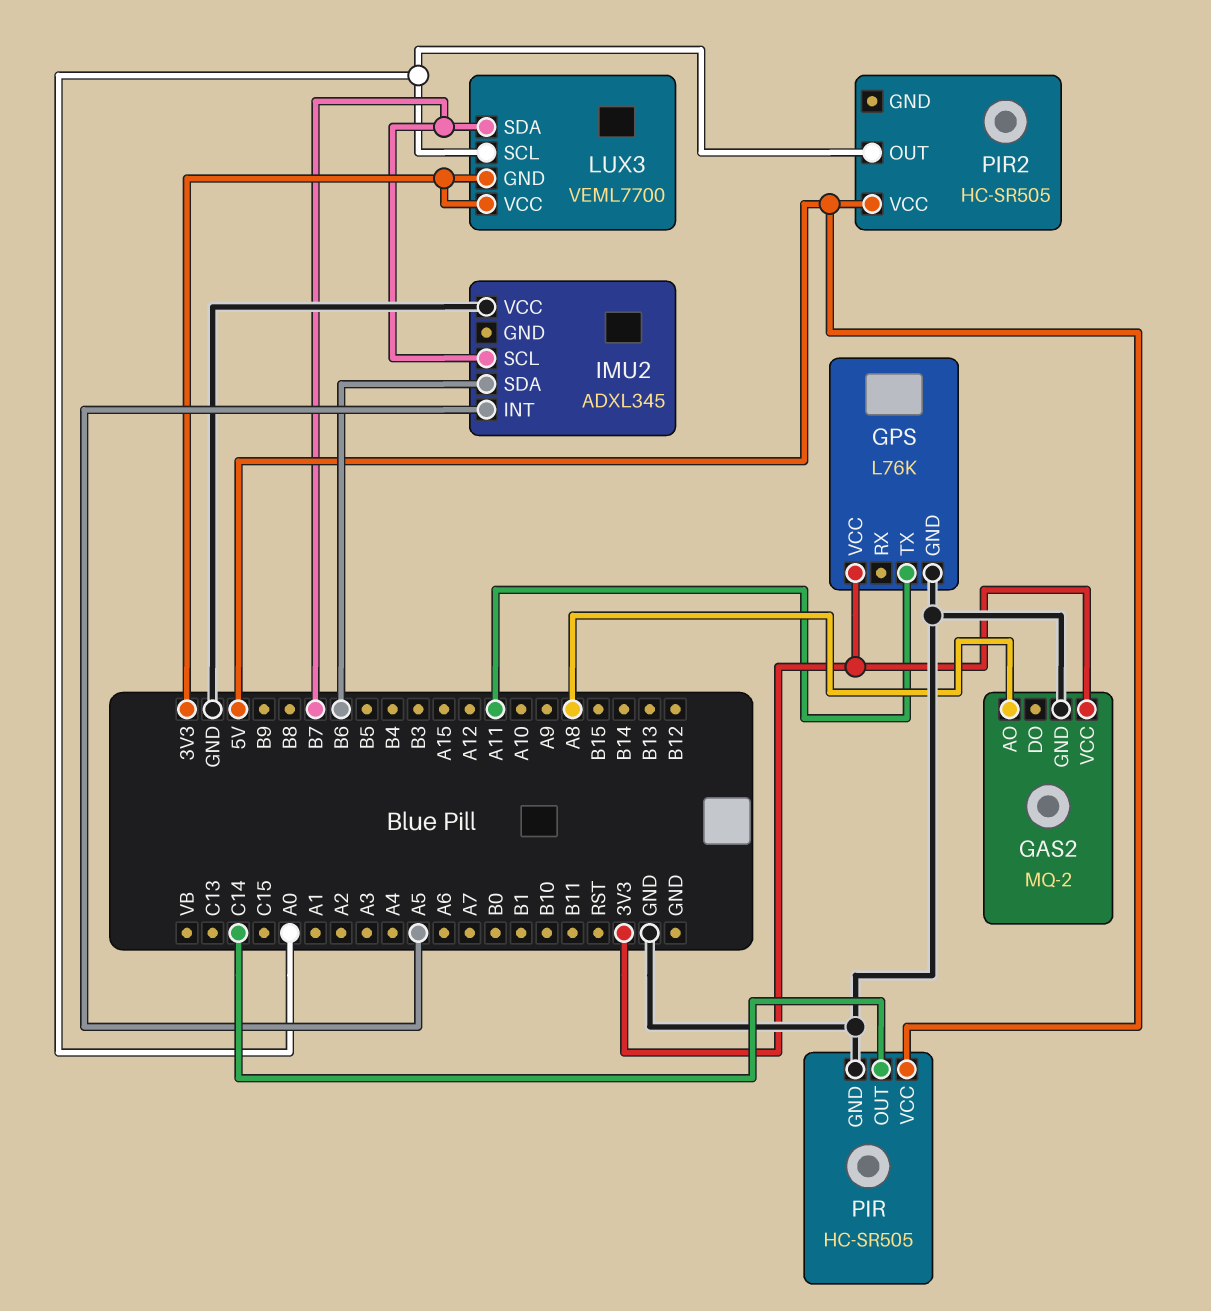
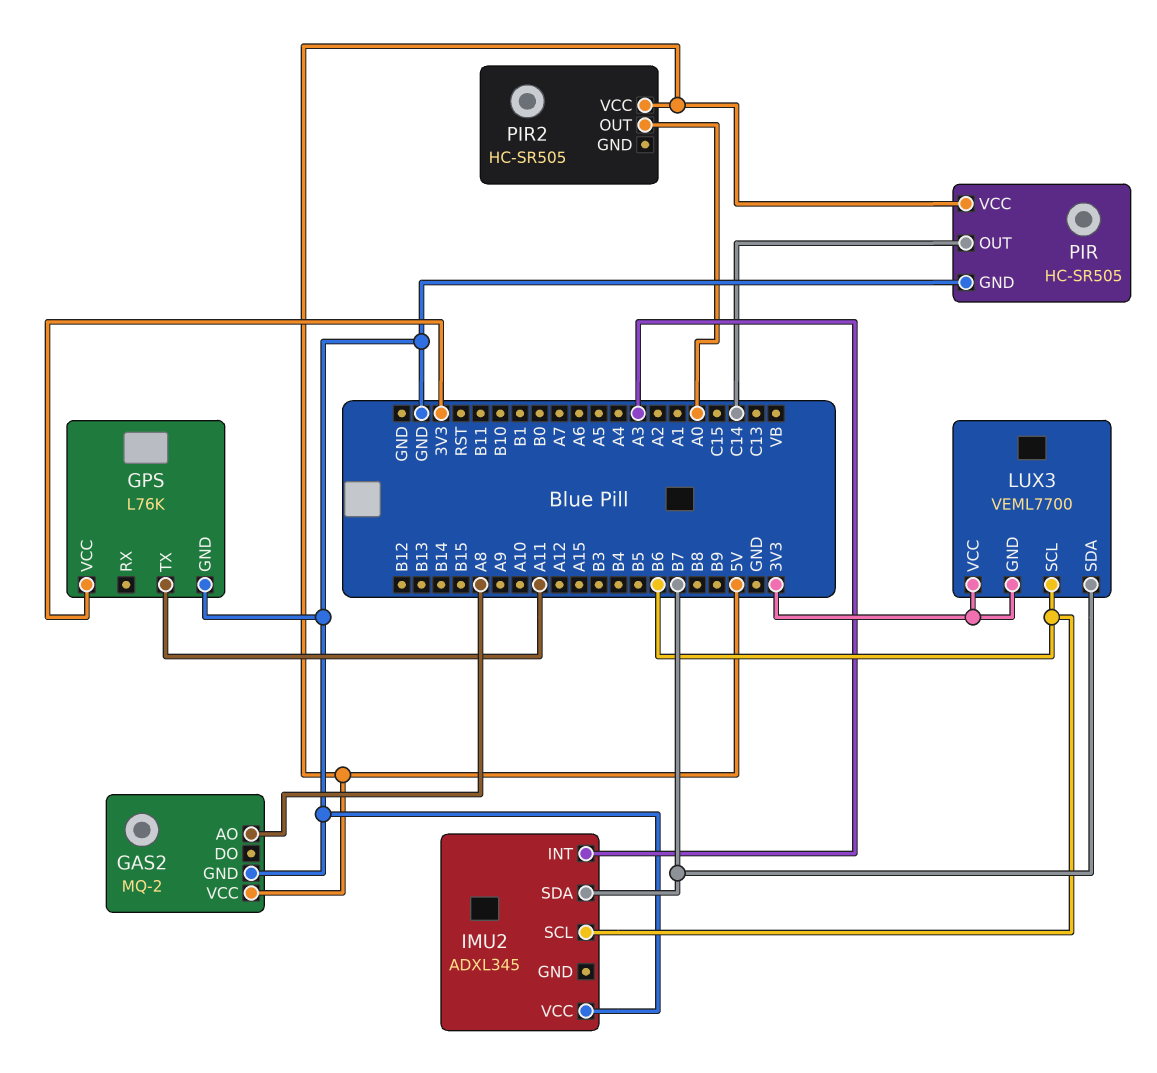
GAS2 pin VCC: 3V3 -> 5V
IMU2 pin INT: A5 -> A3
IMU2 pin SCL: B7 -> B6
IMU2 pin SDA: B6 -> B7
LUX3 pin SCL: A0 -> B6

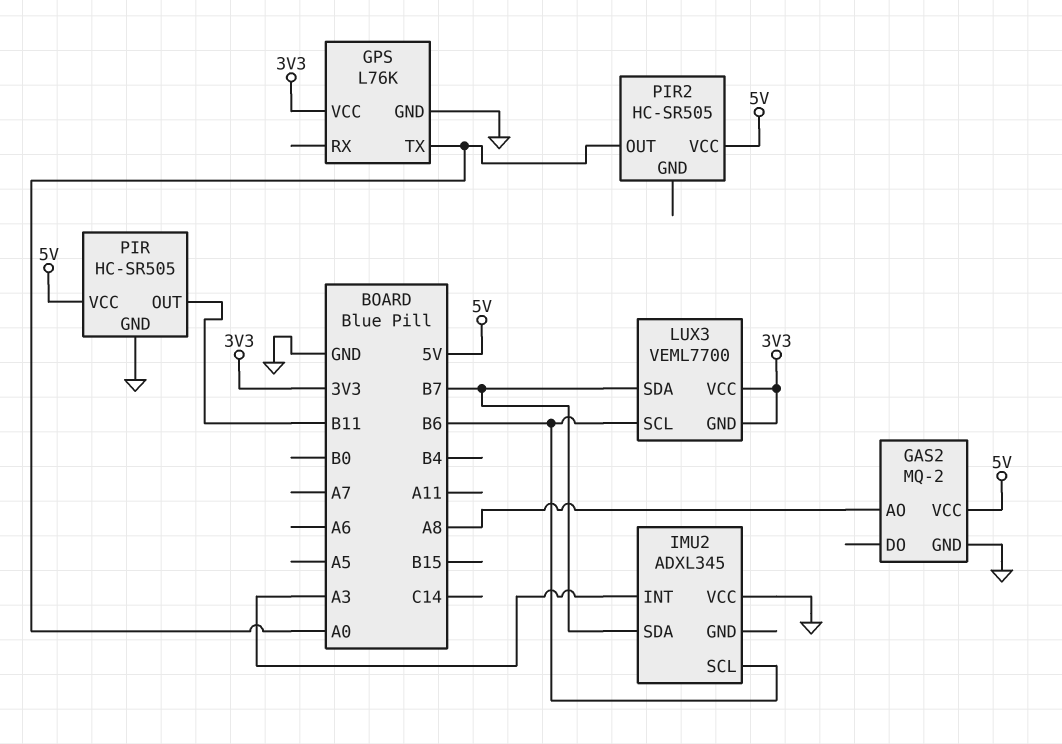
GPS pin TX: A11 -> A0
PIR pin OUT: C14 -> B11

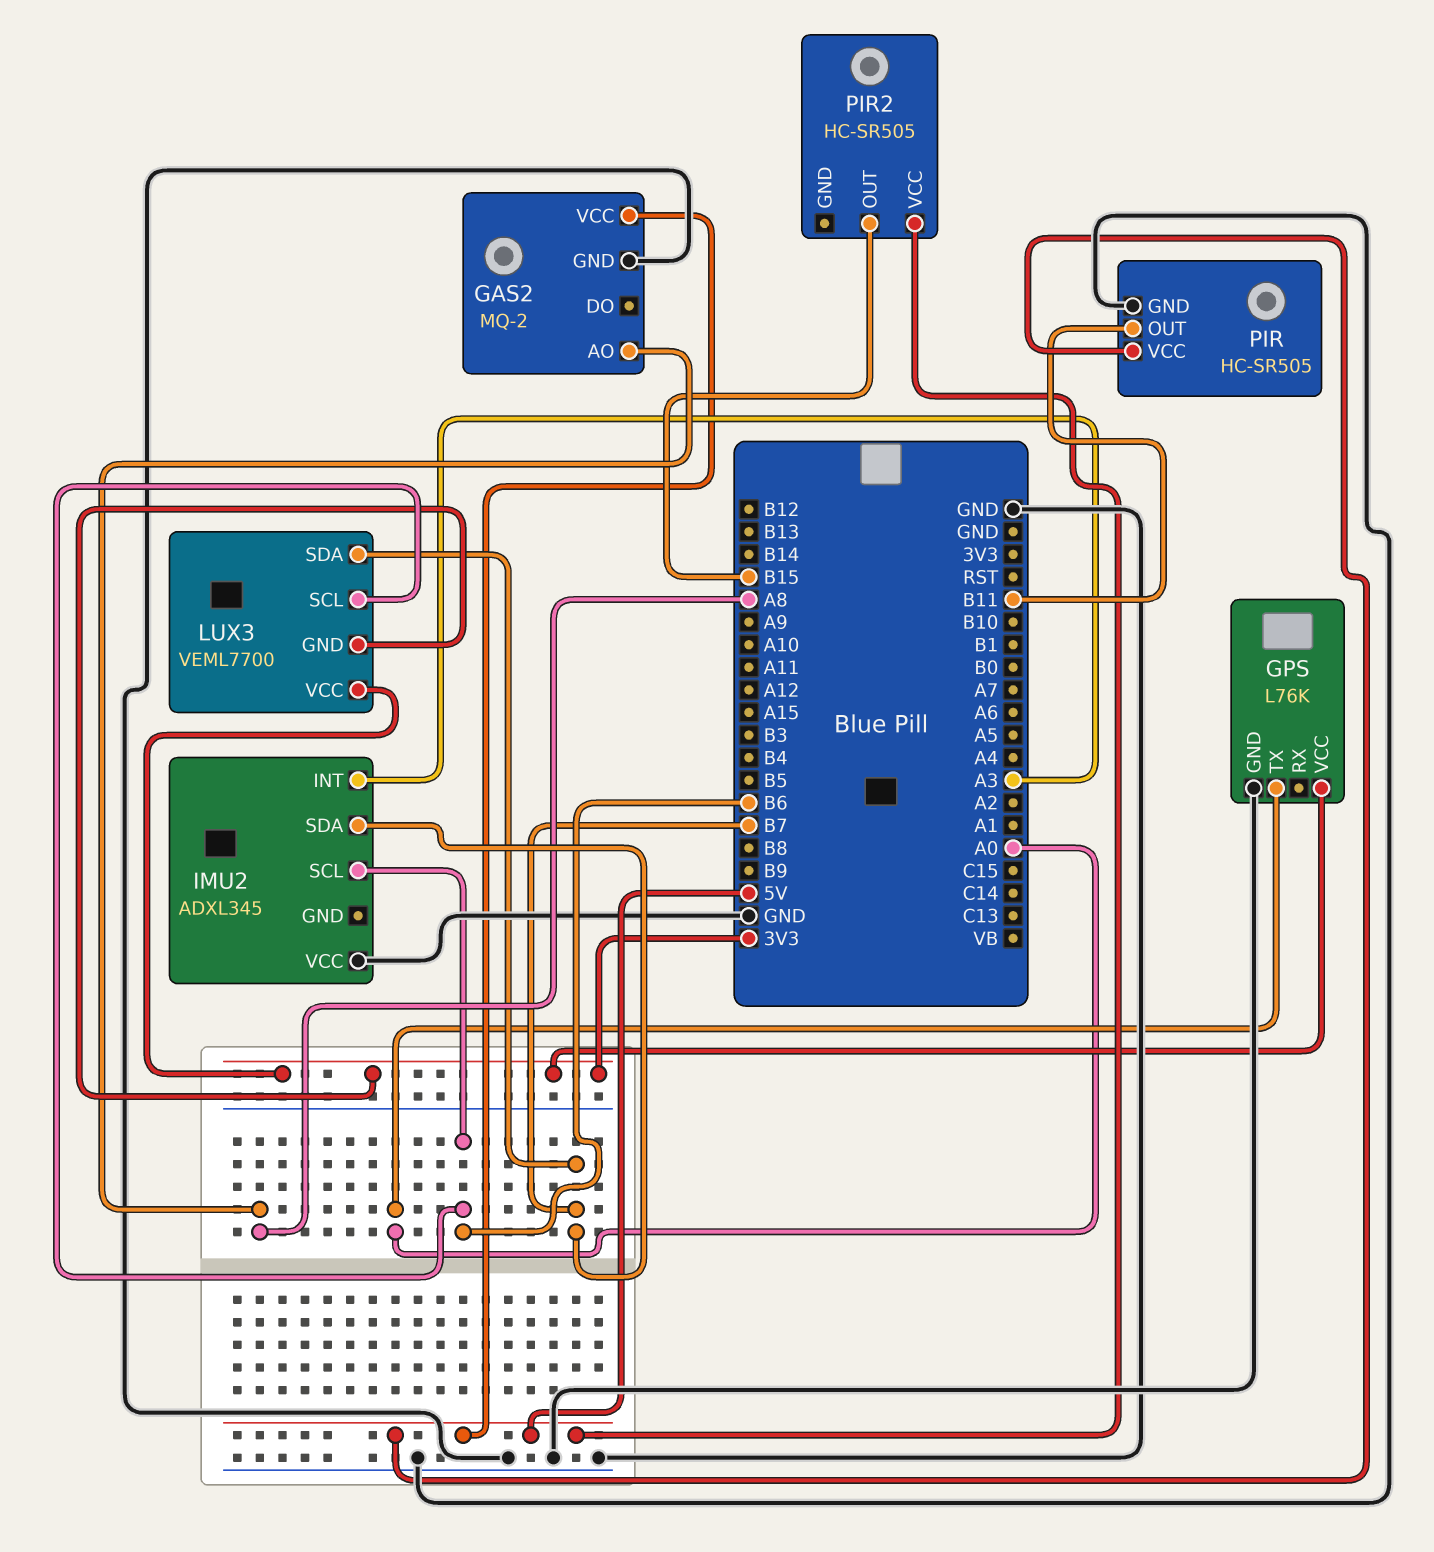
PIR2 pin OUT: A0 -> B15

